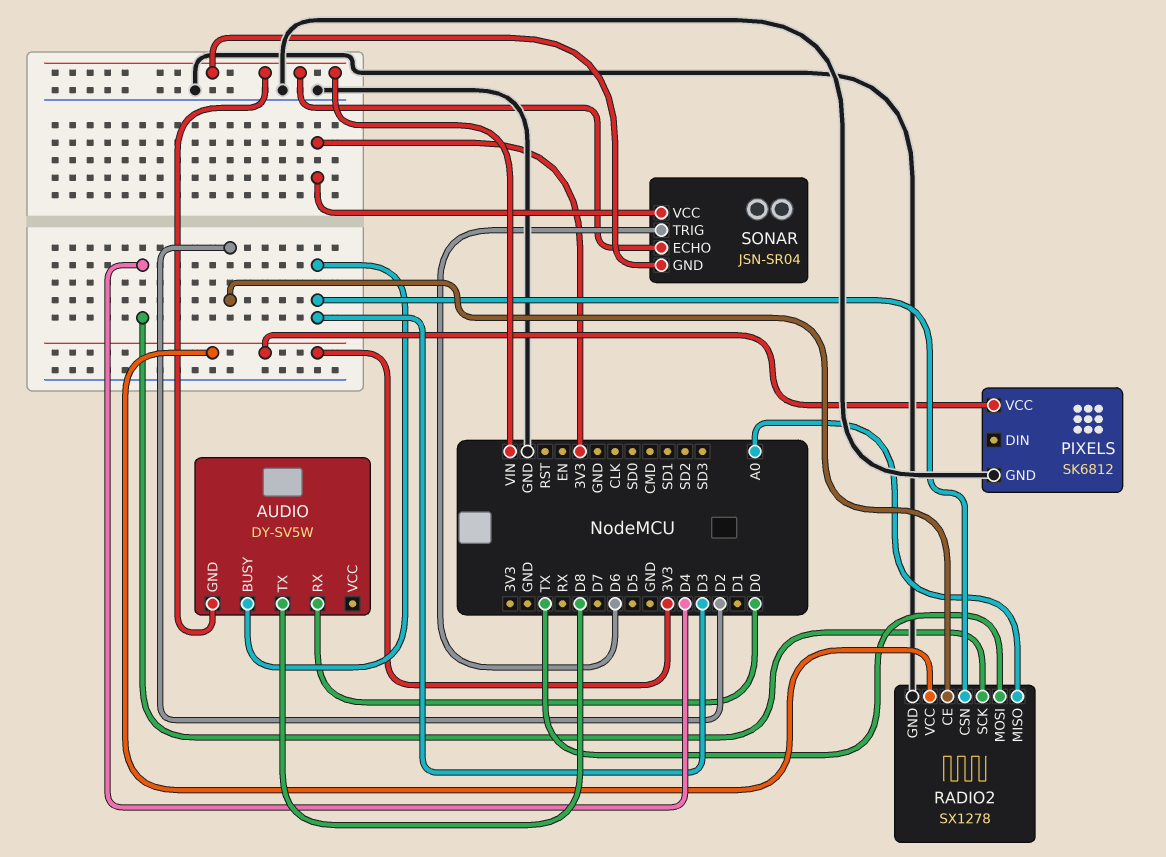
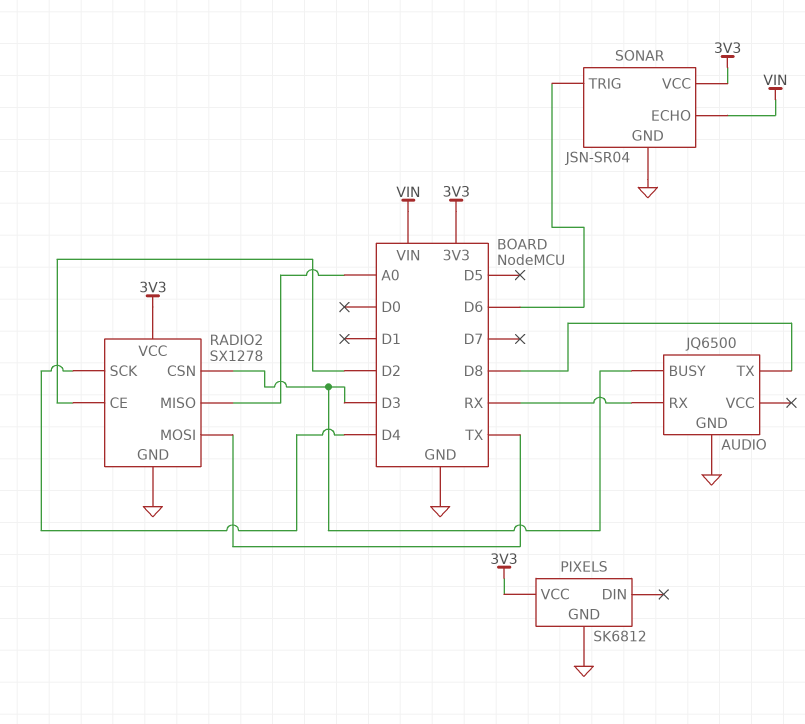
AUDIO: DY-SV5W -> JQ6500
AUDIO pin GND: VIN -> GND
AUDIO pin RX: D0 -> RX
SONAR pin GND: VIN -> GND

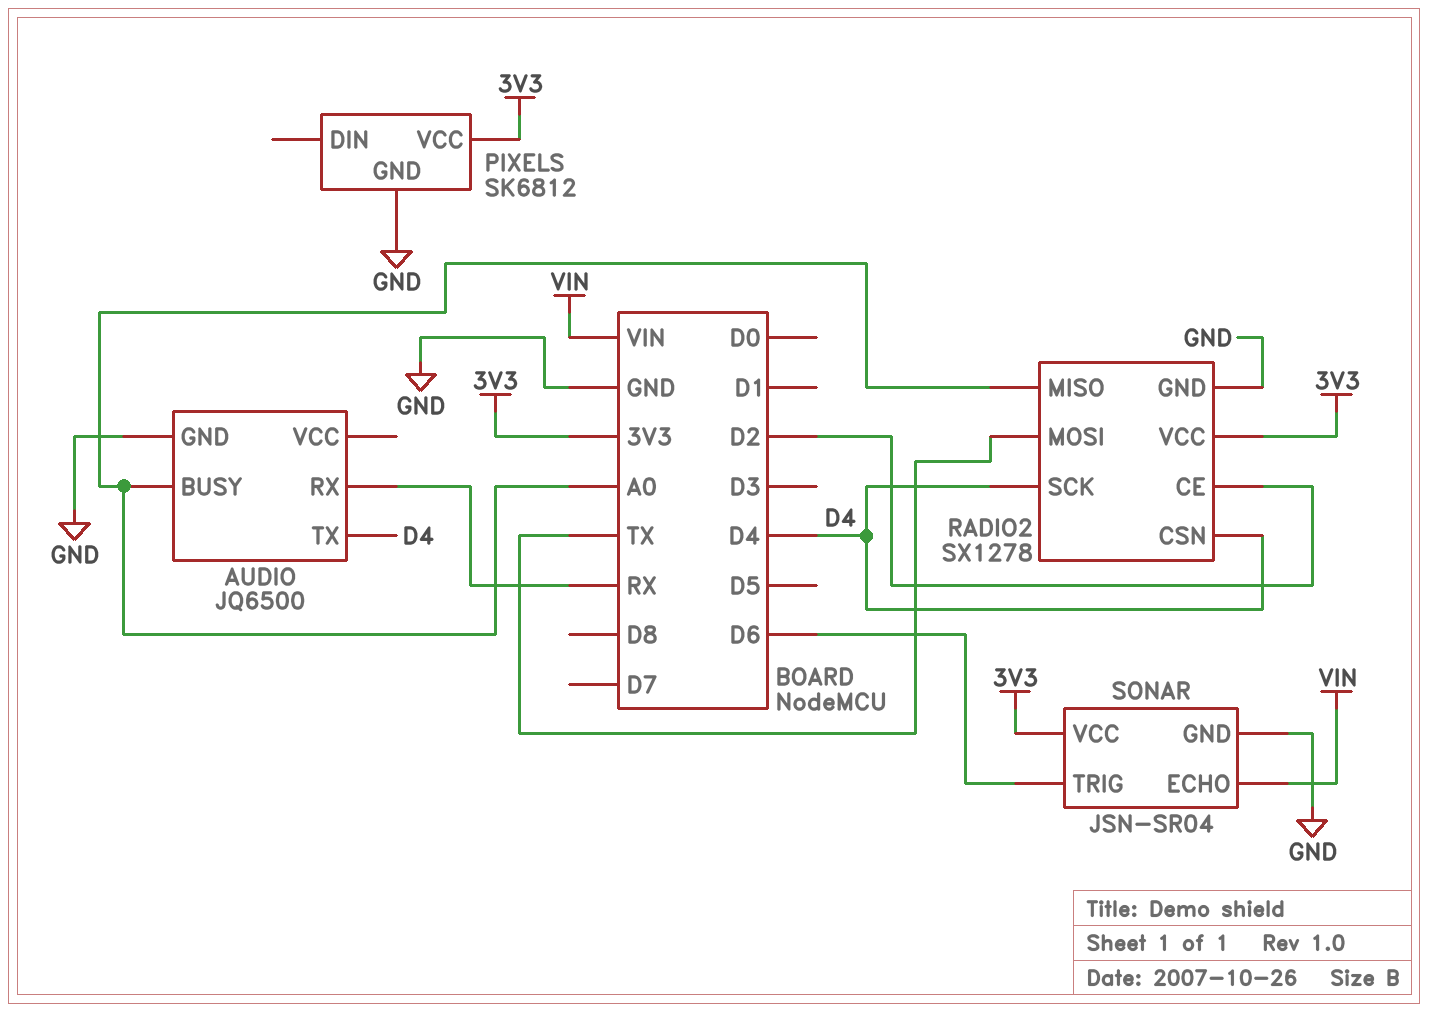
AUDIO pin BUSY: D3 -> A0
AUDIO pin TX: D8 -> D4
RADIO2 pin CSN: D3 -> D4

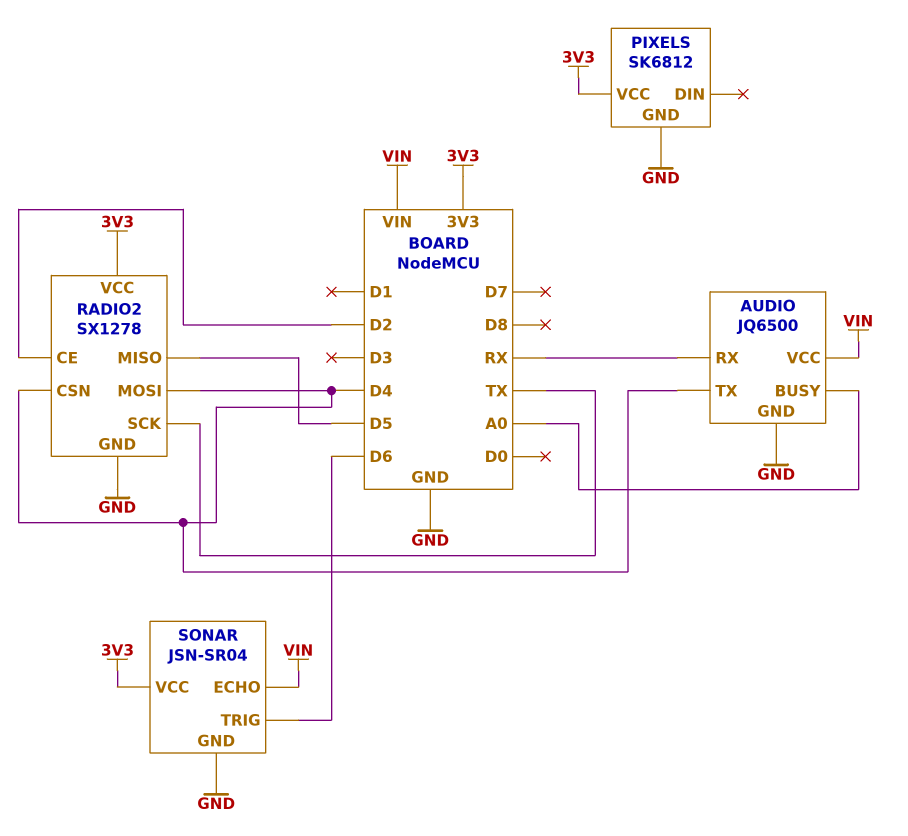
AUDIO pin VCC: none -> VIN
RADIO2 pin MISO: A0 -> D5
RADIO2 pin MOSI: TX -> D4
RADIO2 pin SCK: D4 -> TX

